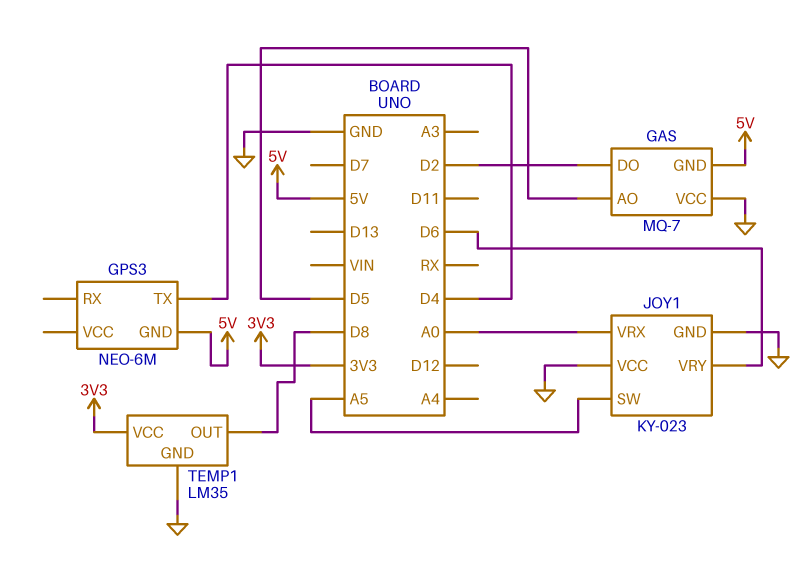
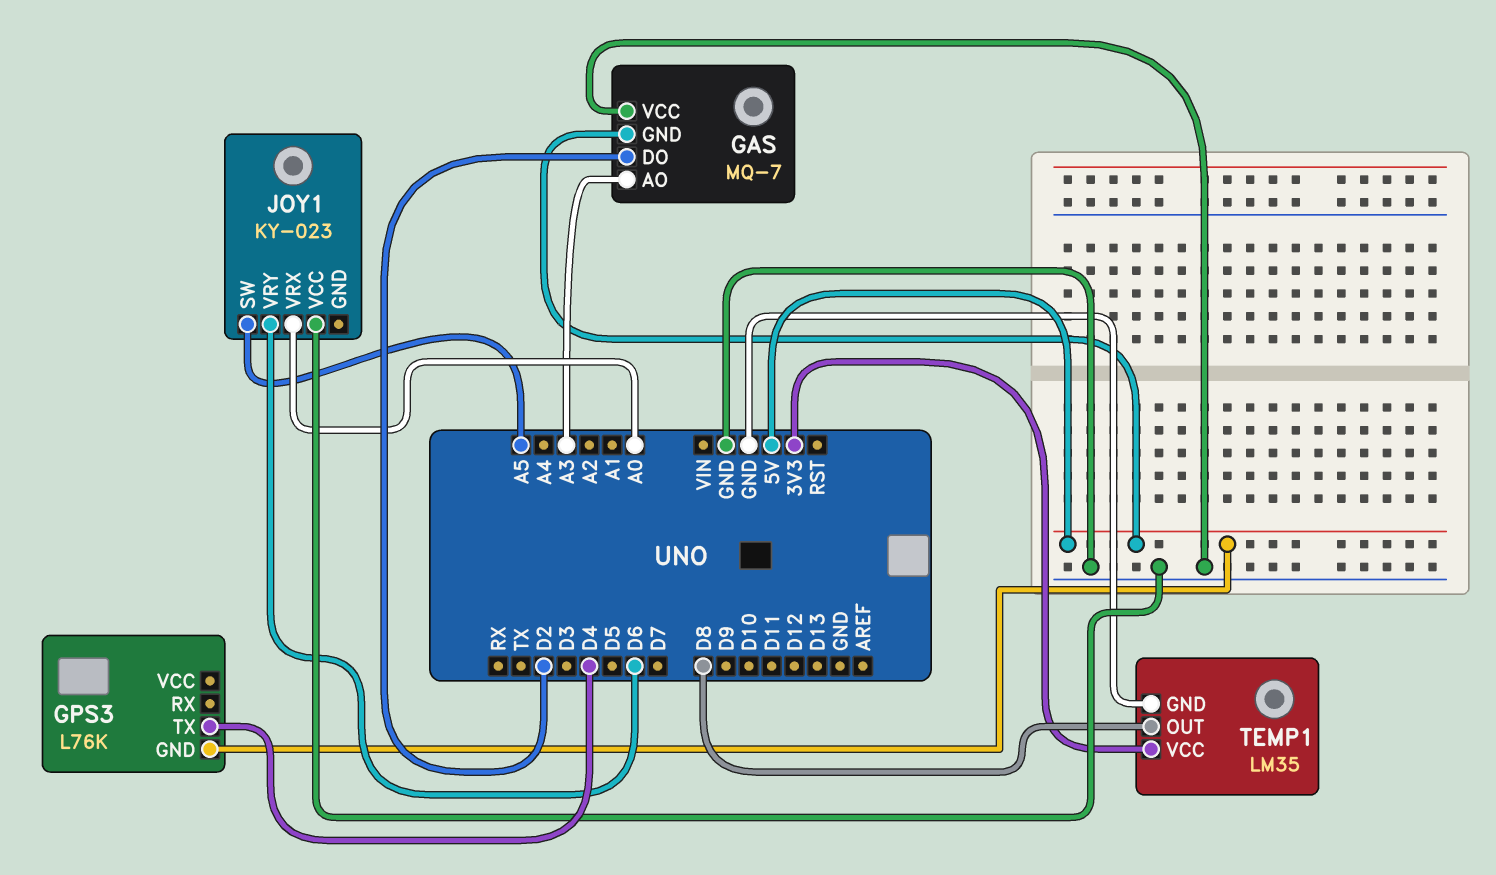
GAS pin AO: D5 -> A3
GPS3: NEO-6M -> L76K
JOY1 pin GND: GND -> none

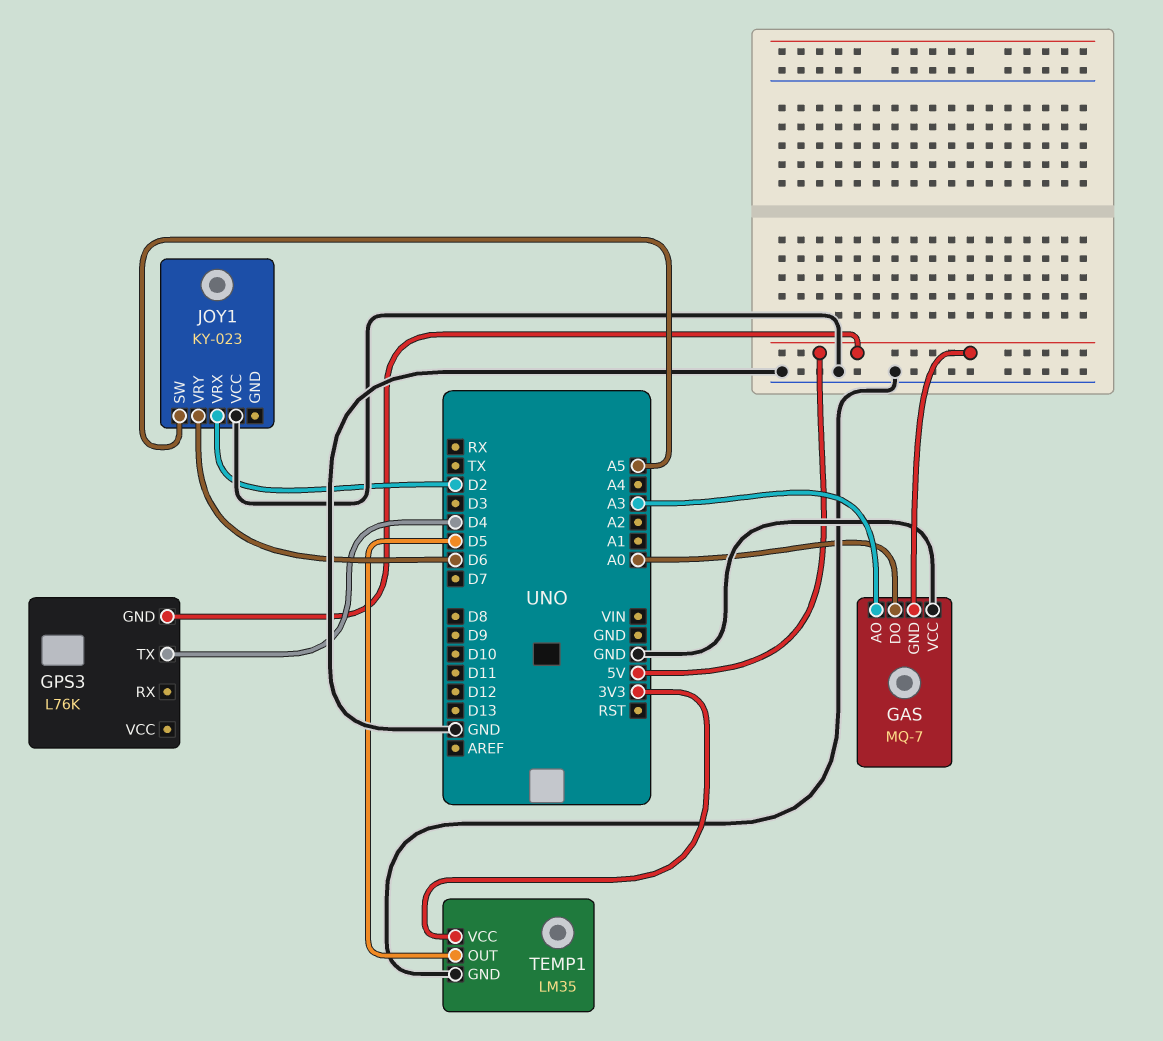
GAS pin DO: D2 -> A0
JOY1 pin VRX: A0 -> D2
TEMP1 pin OUT: D8 -> D5

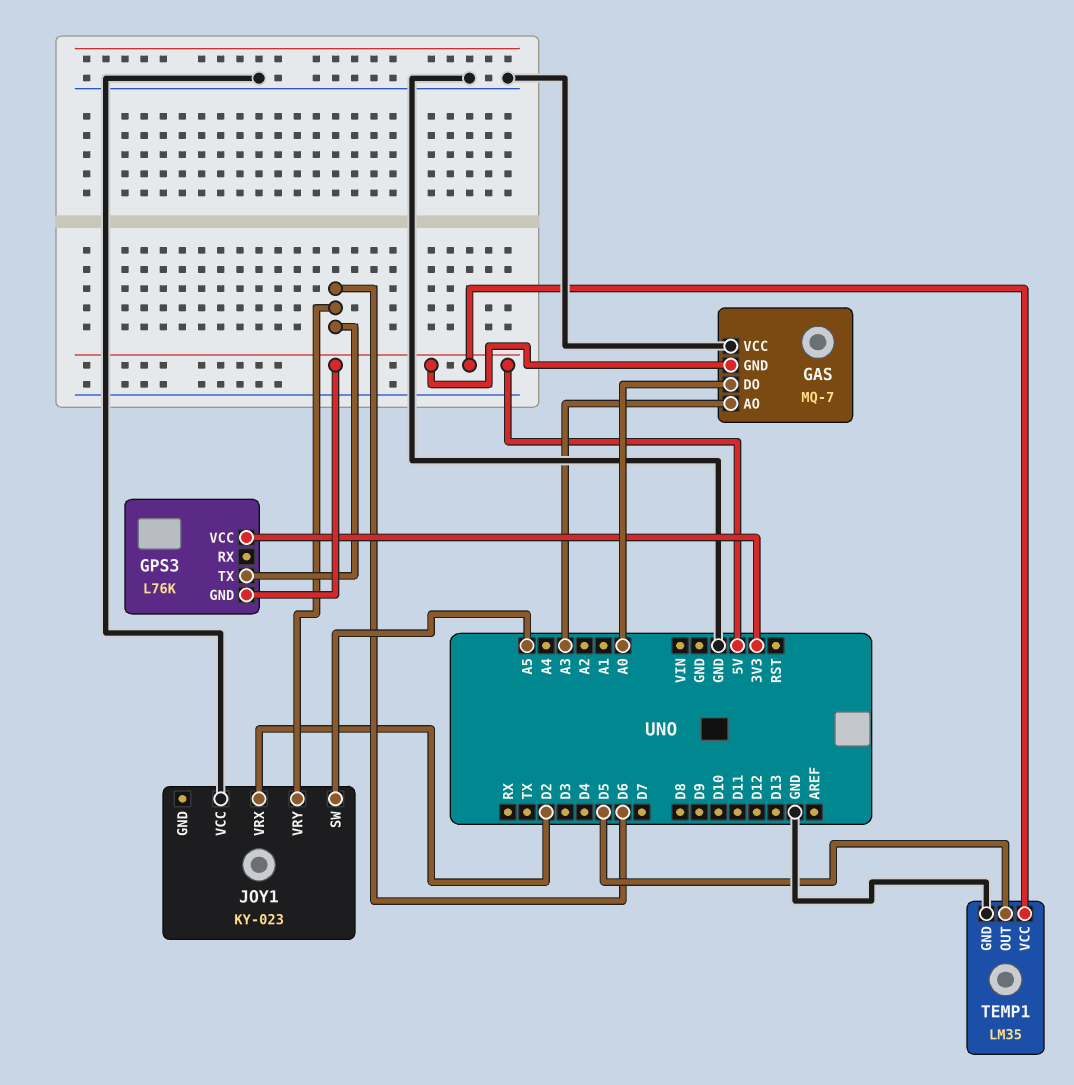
GPS3 pin TX: D4 -> D6
GPS3 pin VCC: none -> 3V3
TEMP1 pin VCC: 3V3 -> 5V

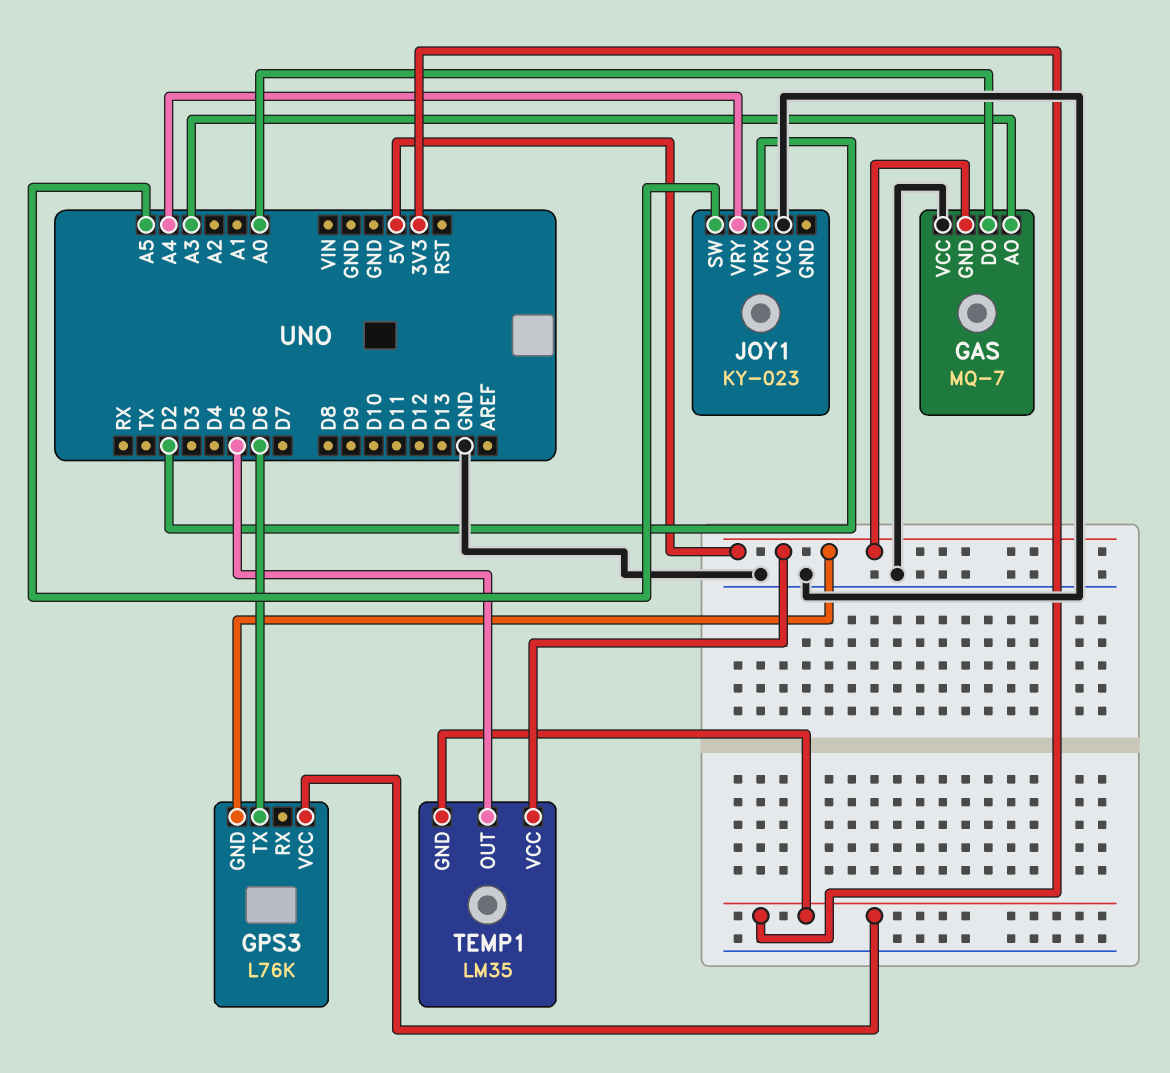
JOY1 pin VRY: D6 -> A4
TEMP1 pin GND: GND -> 3V3

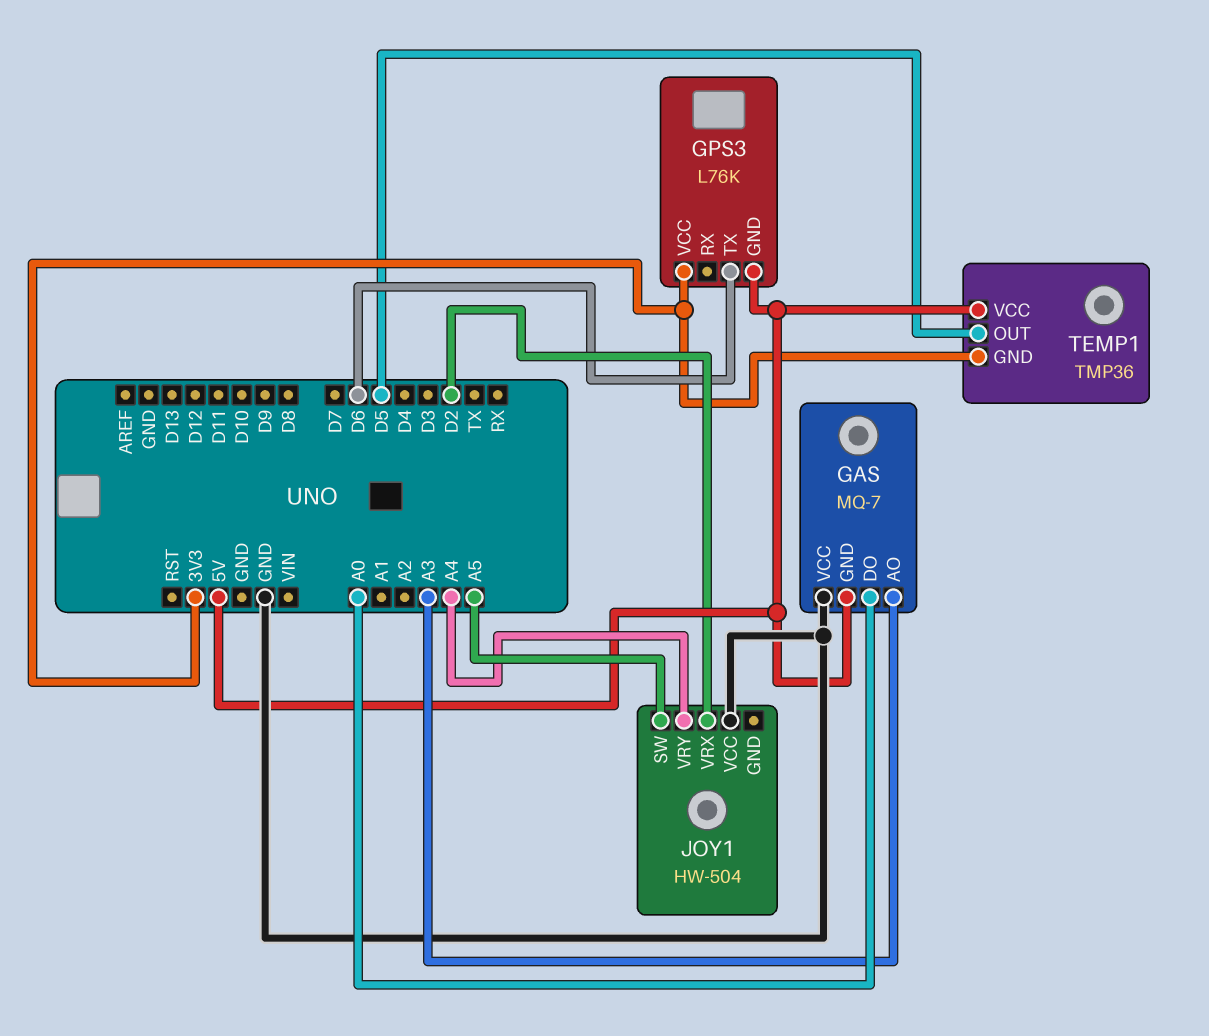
JOY1: KY-023 -> HW-504
TEMP1: LM35 -> TMP36

